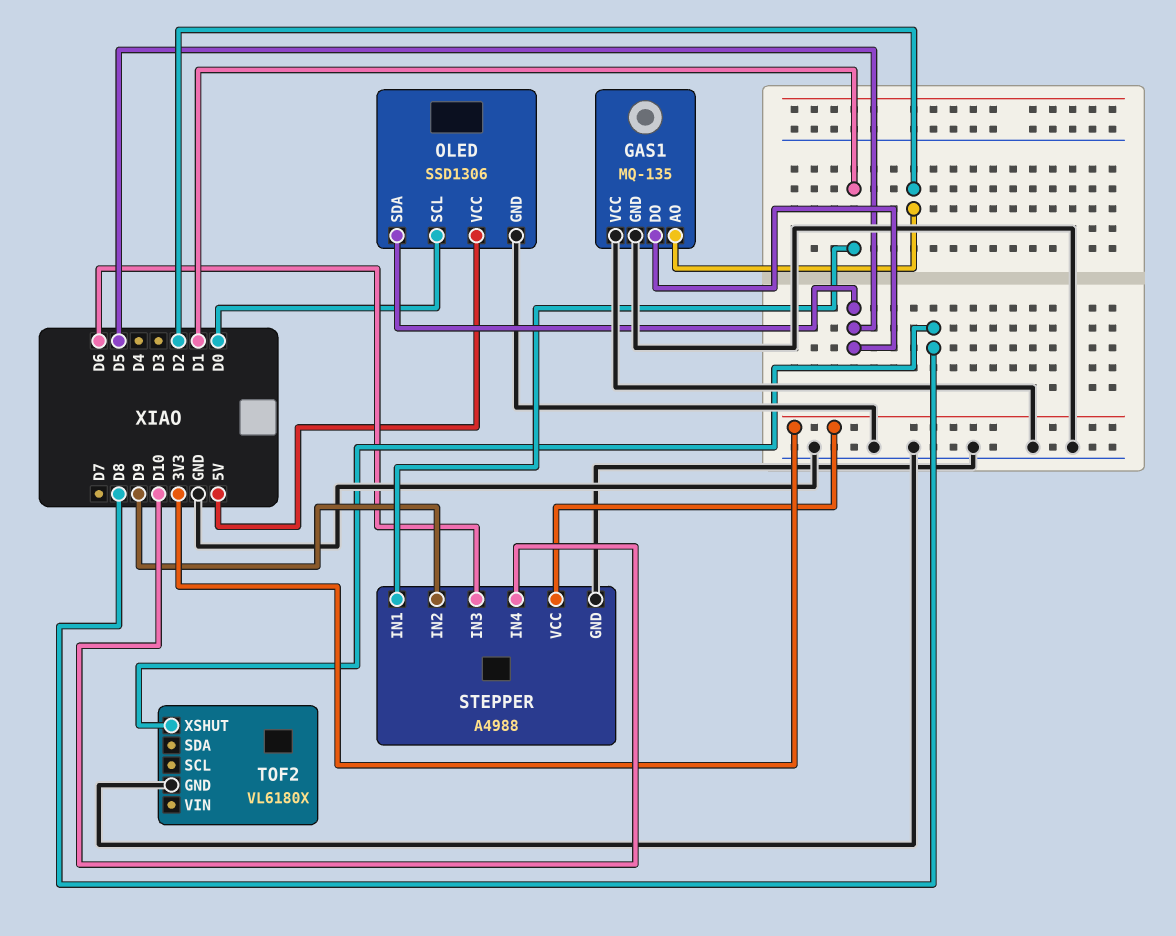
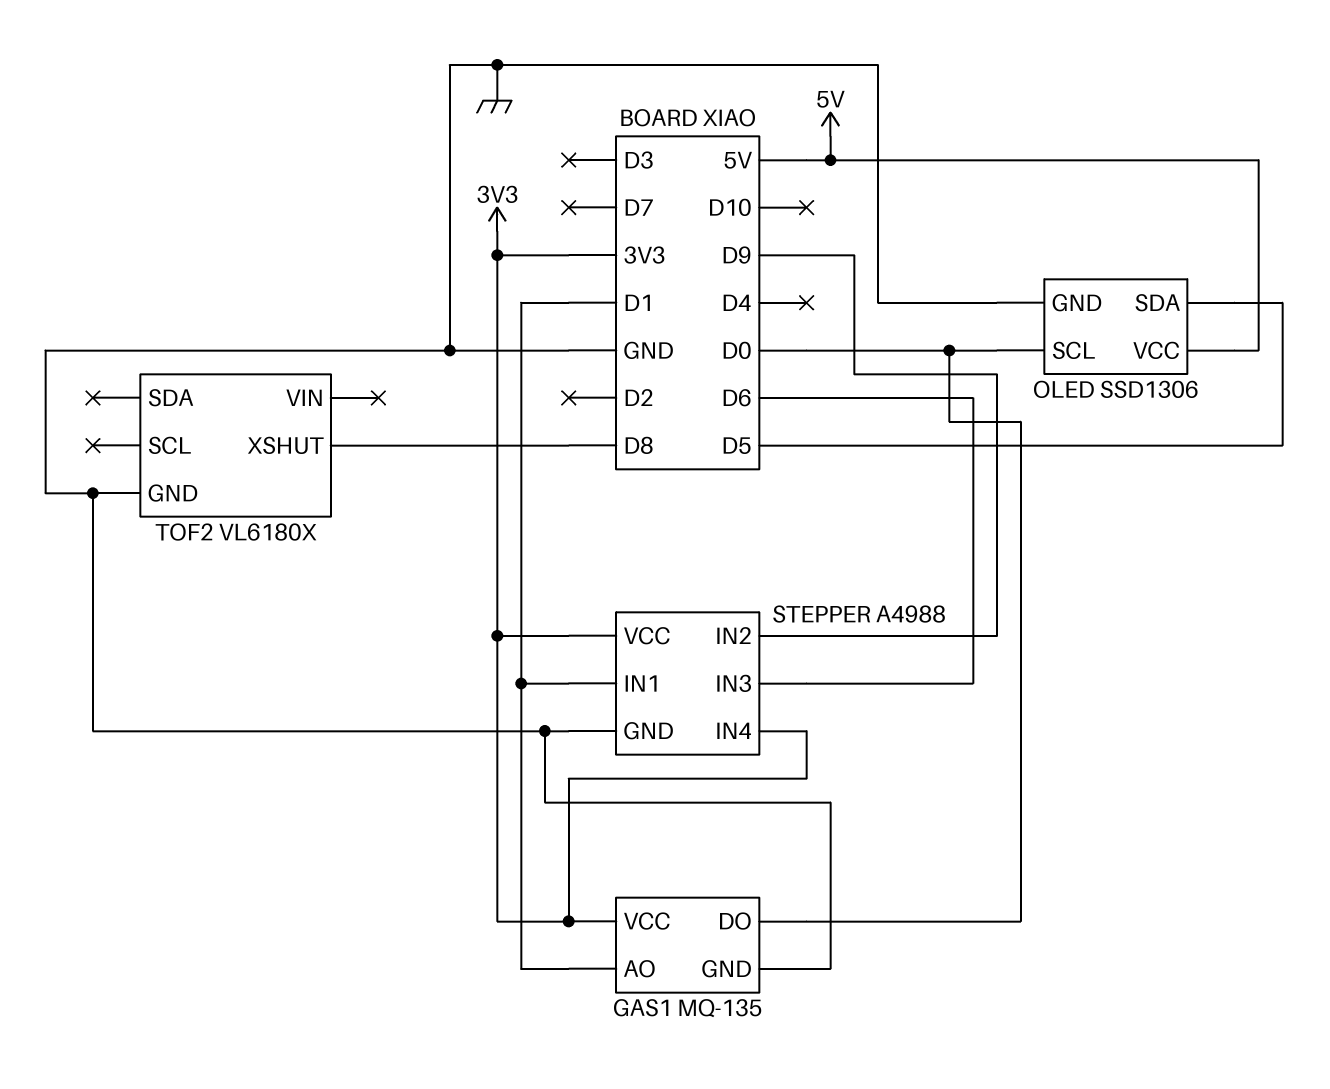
GAS1 pin AO: D2 -> D1
GAS1 pin DO: D5 -> D0
GAS1 pin VCC: GND -> 3V3
STEPPER pin IN4: D10 -> 3V3

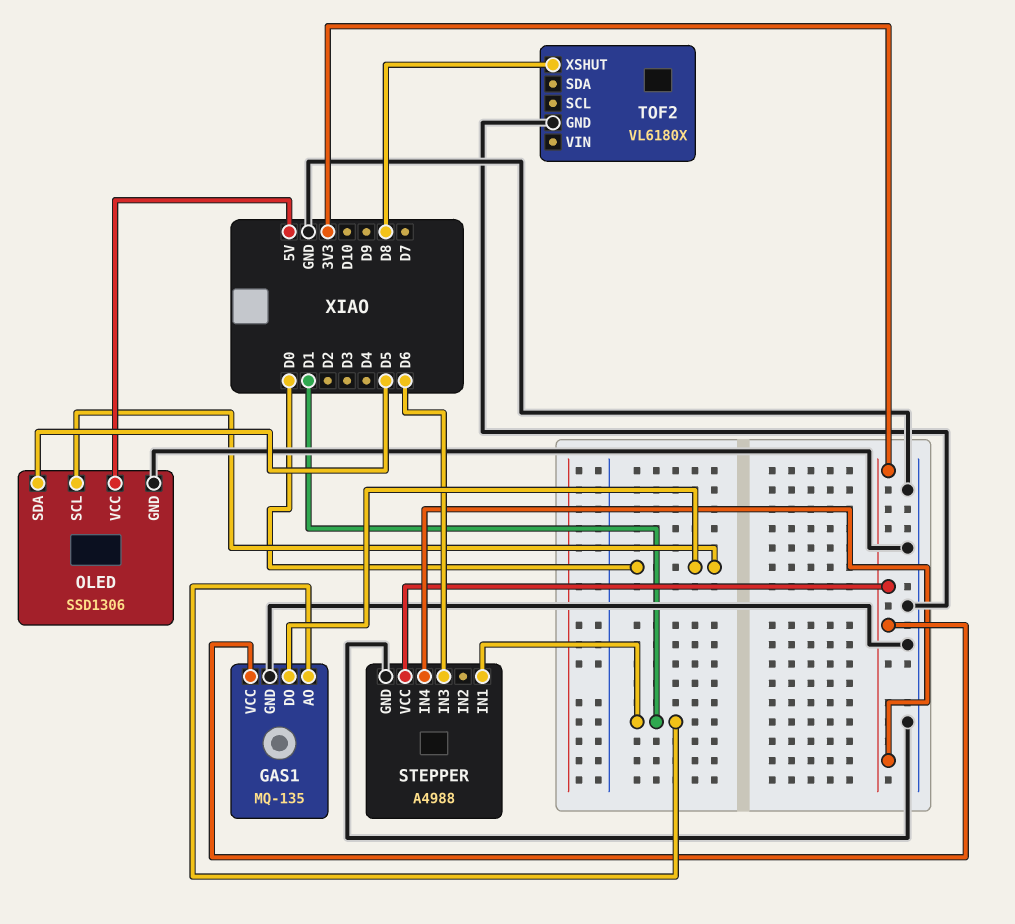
STEPPER pin IN2: D9 -> none

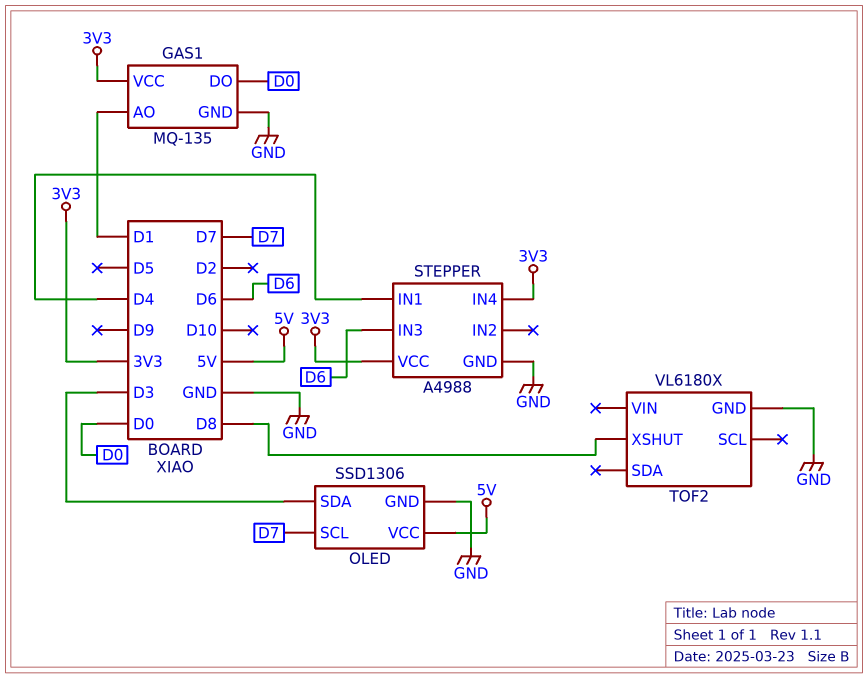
OLED pin SCL: D0 -> D7
OLED pin SDA: D5 -> D3
STEPPER pin IN1: D1 -> D4

